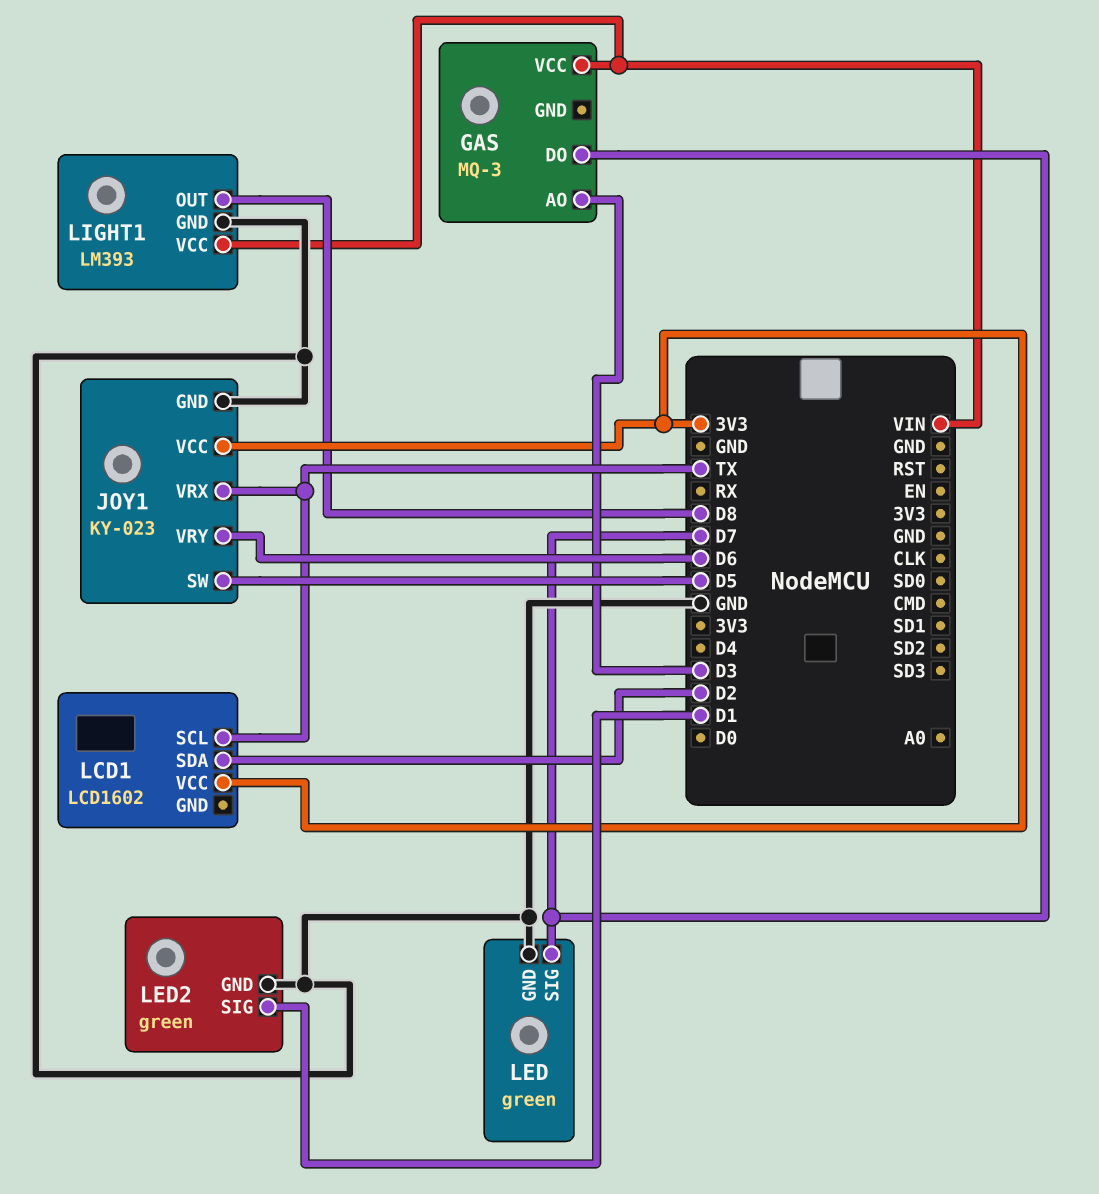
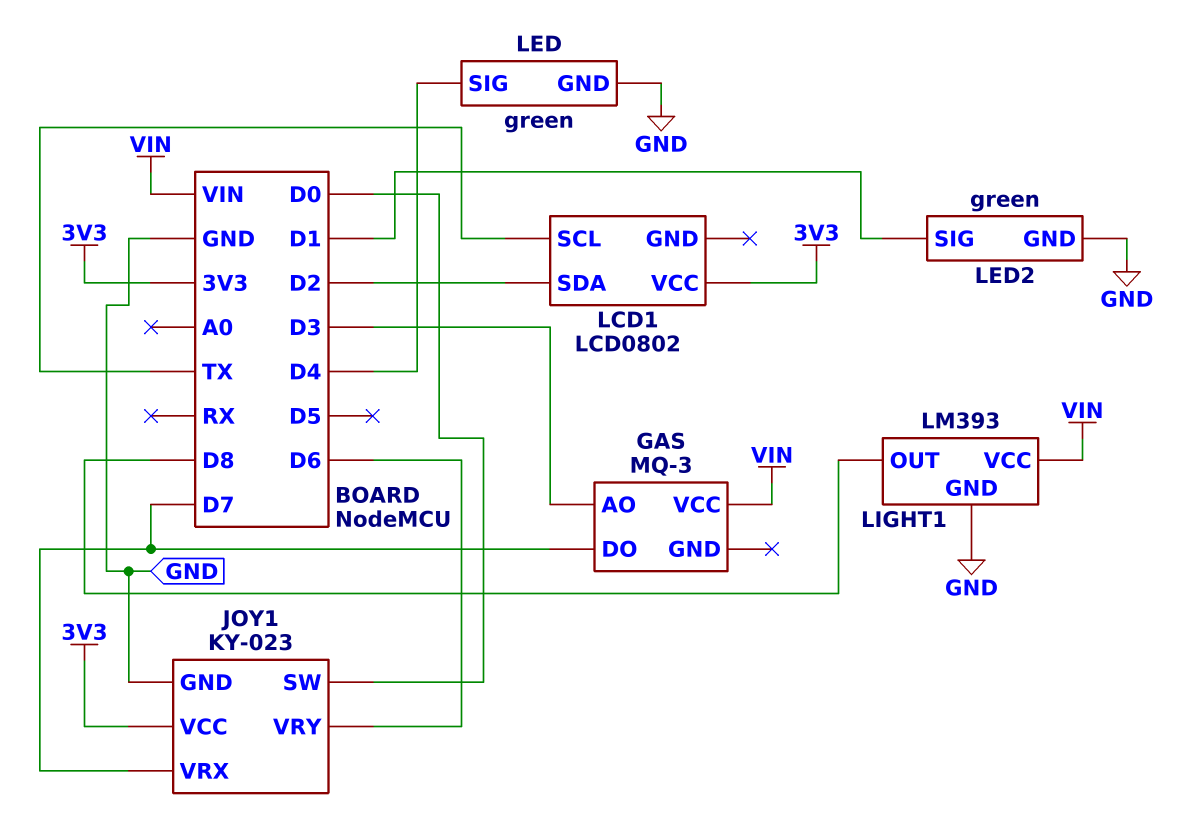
JOY1 pin SW: D5 -> D0
JOY1 pin VRX: TX -> D7
LCD1: LCD1602 -> LCD0802
LED pin SIG: D7 -> D4

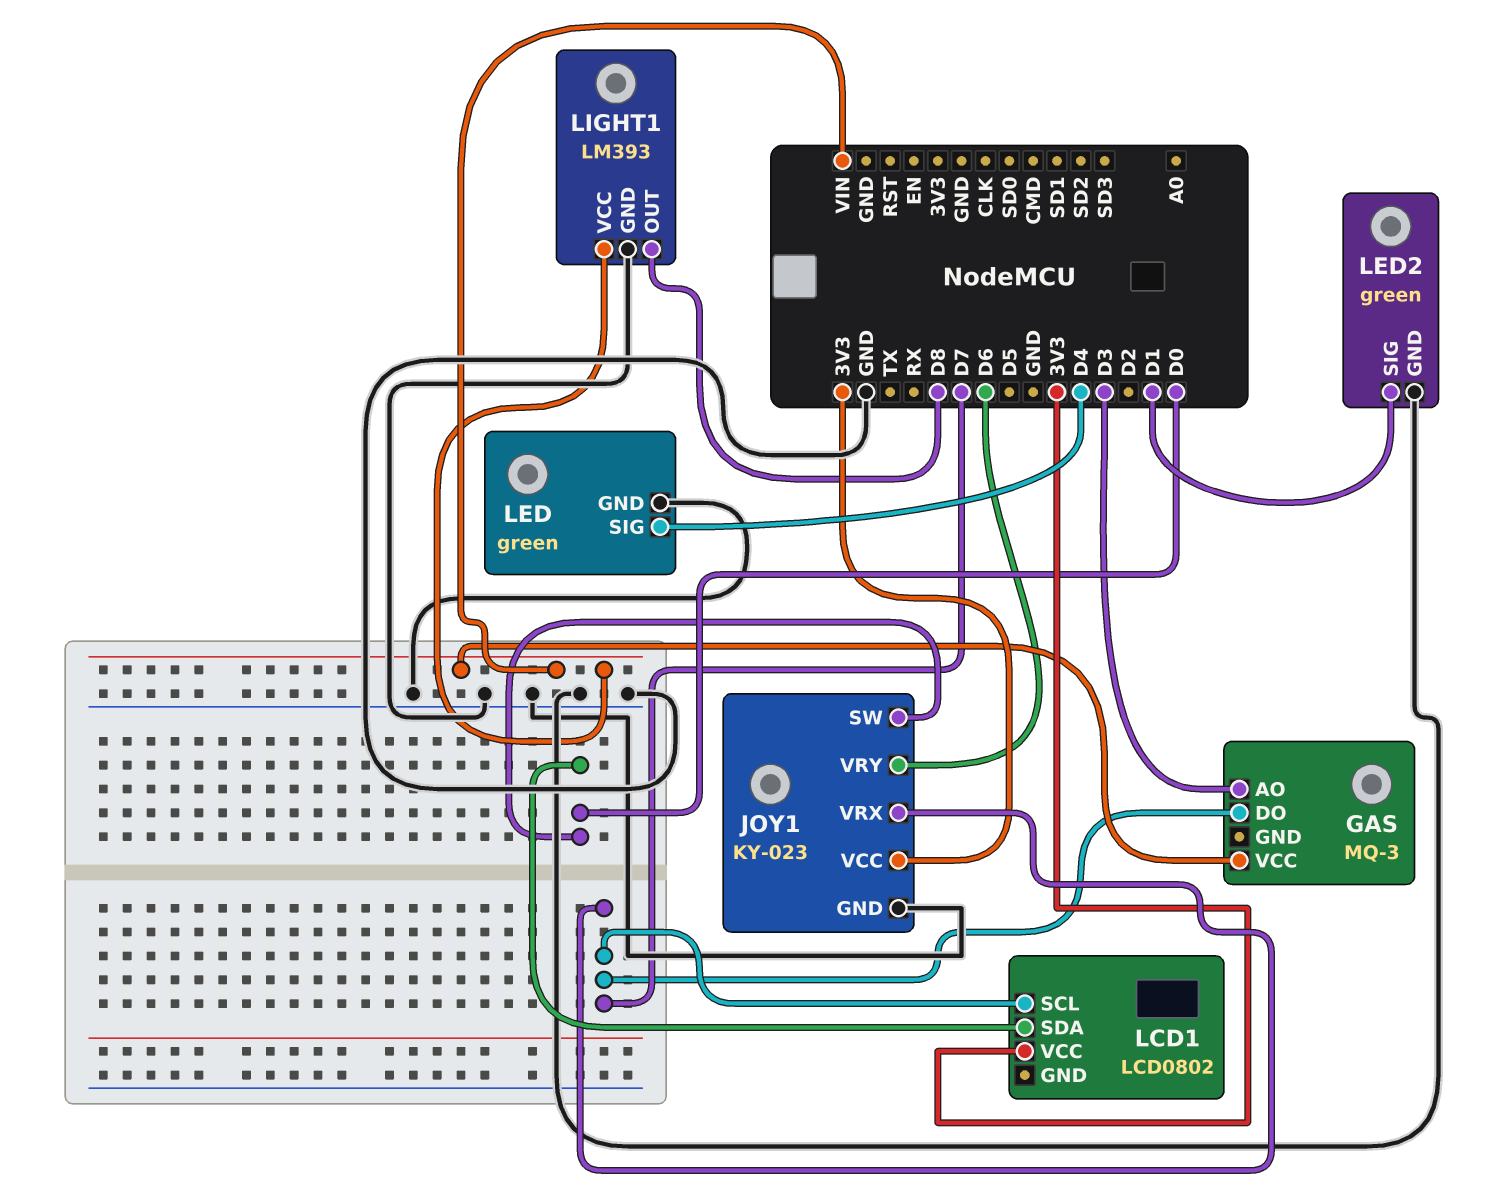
LCD1 pin SCL: TX -> D7
LCD1 pin SDA: D2 -> D0

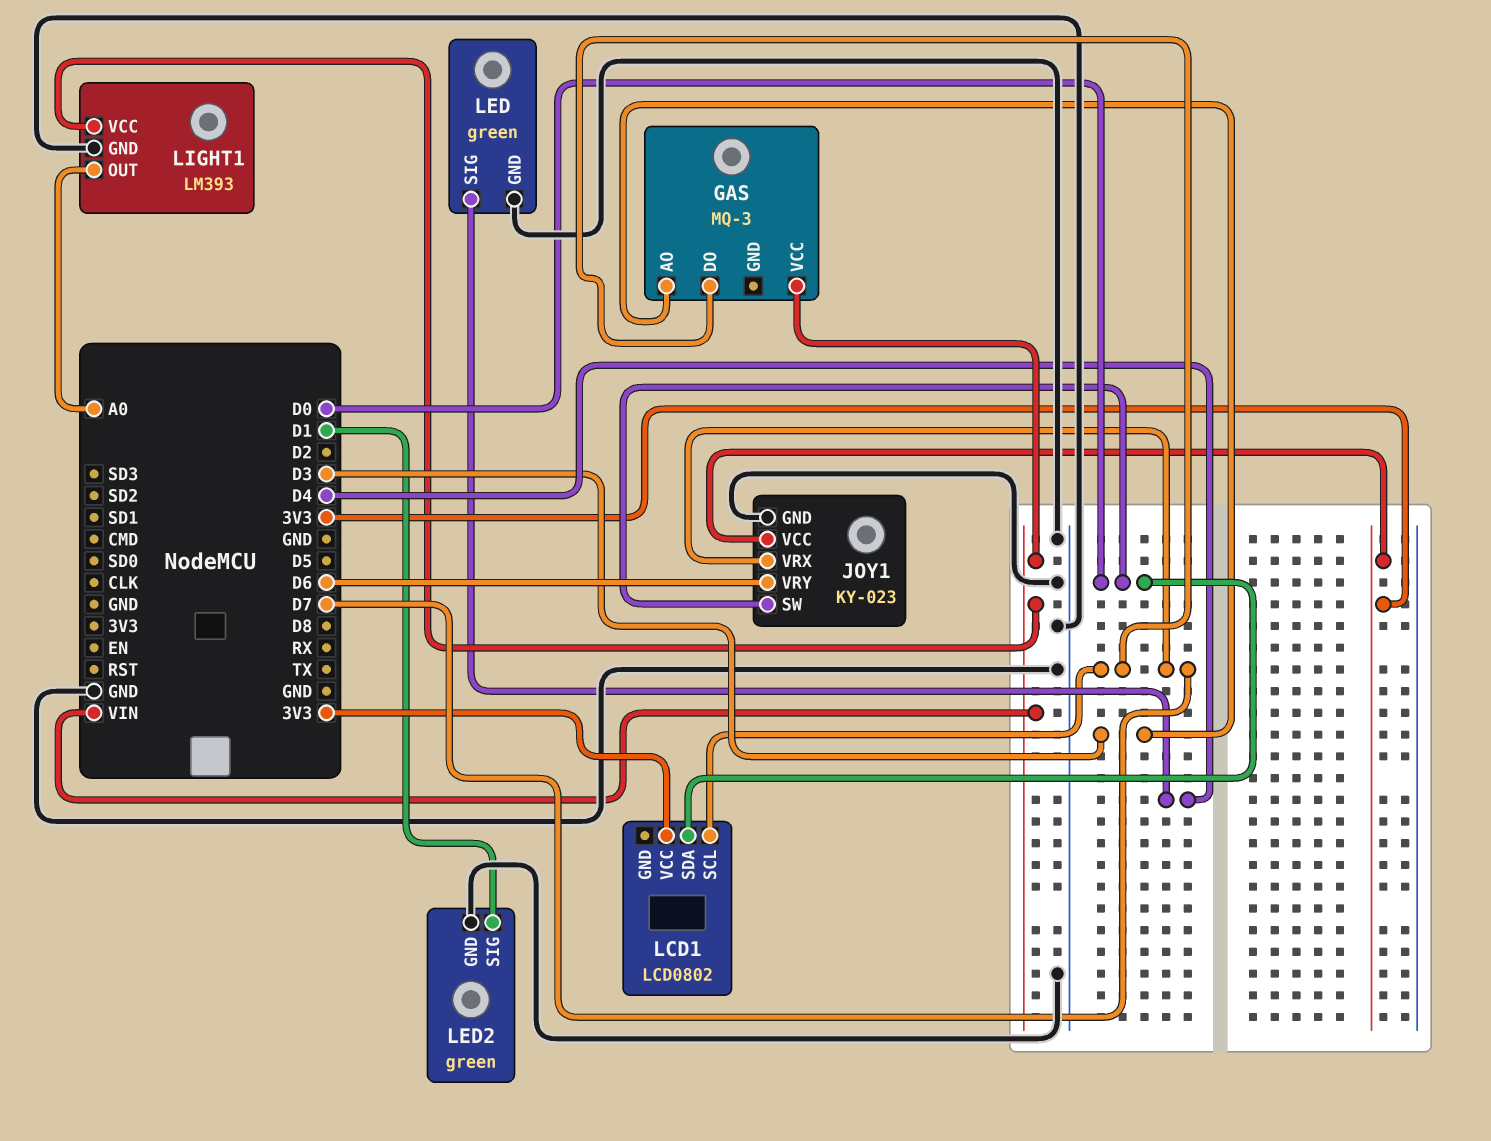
LIGHT1 pin OUT: D8 -> A0

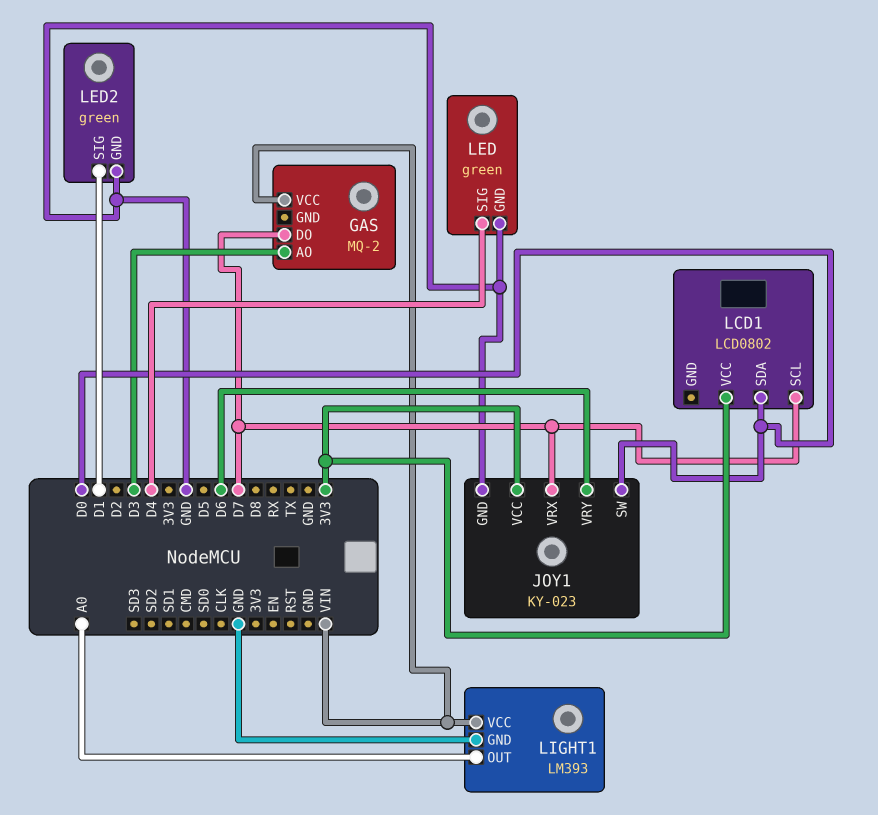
GAS: MQ-3 -> MQ-2

